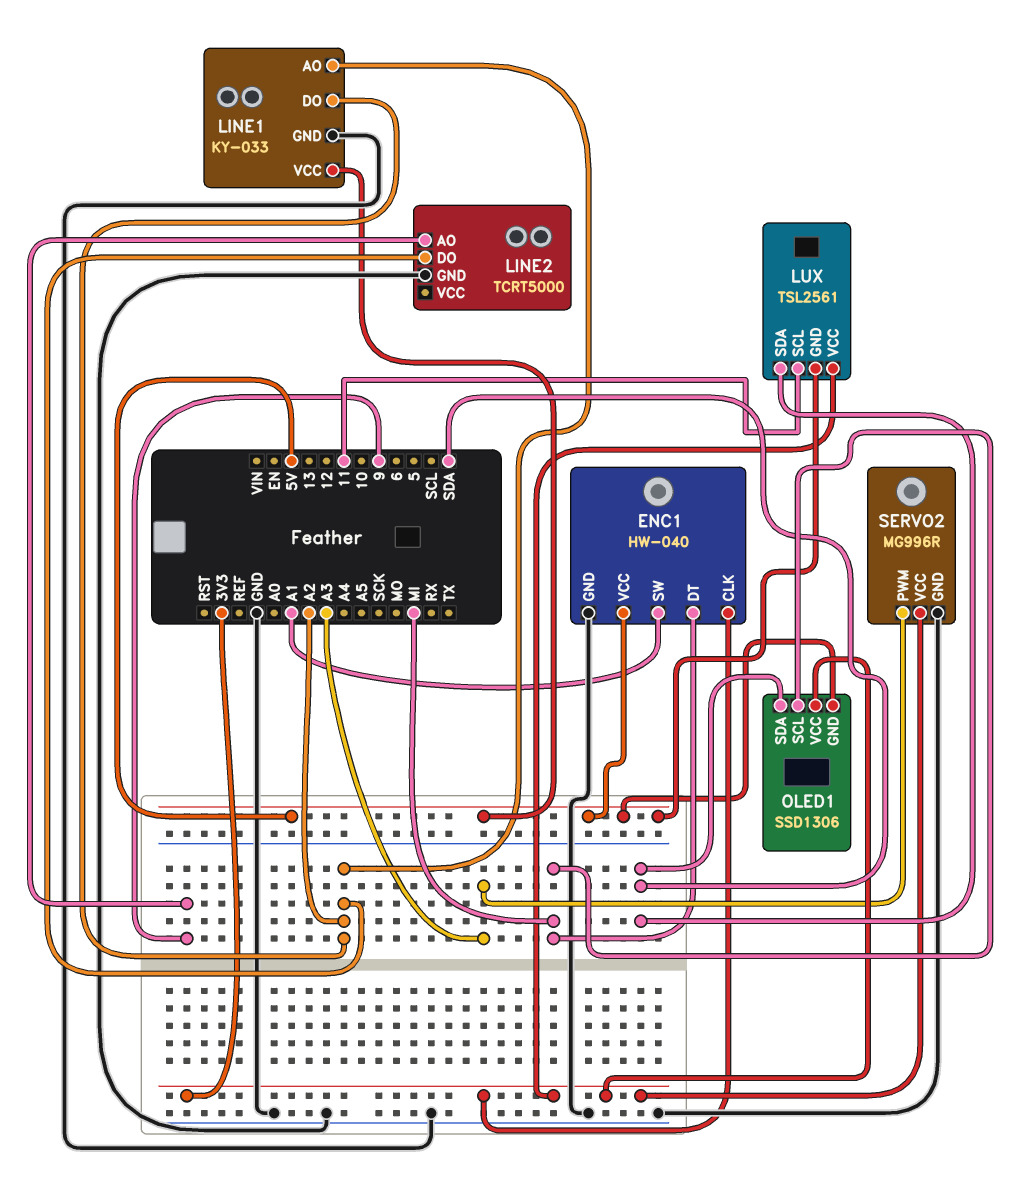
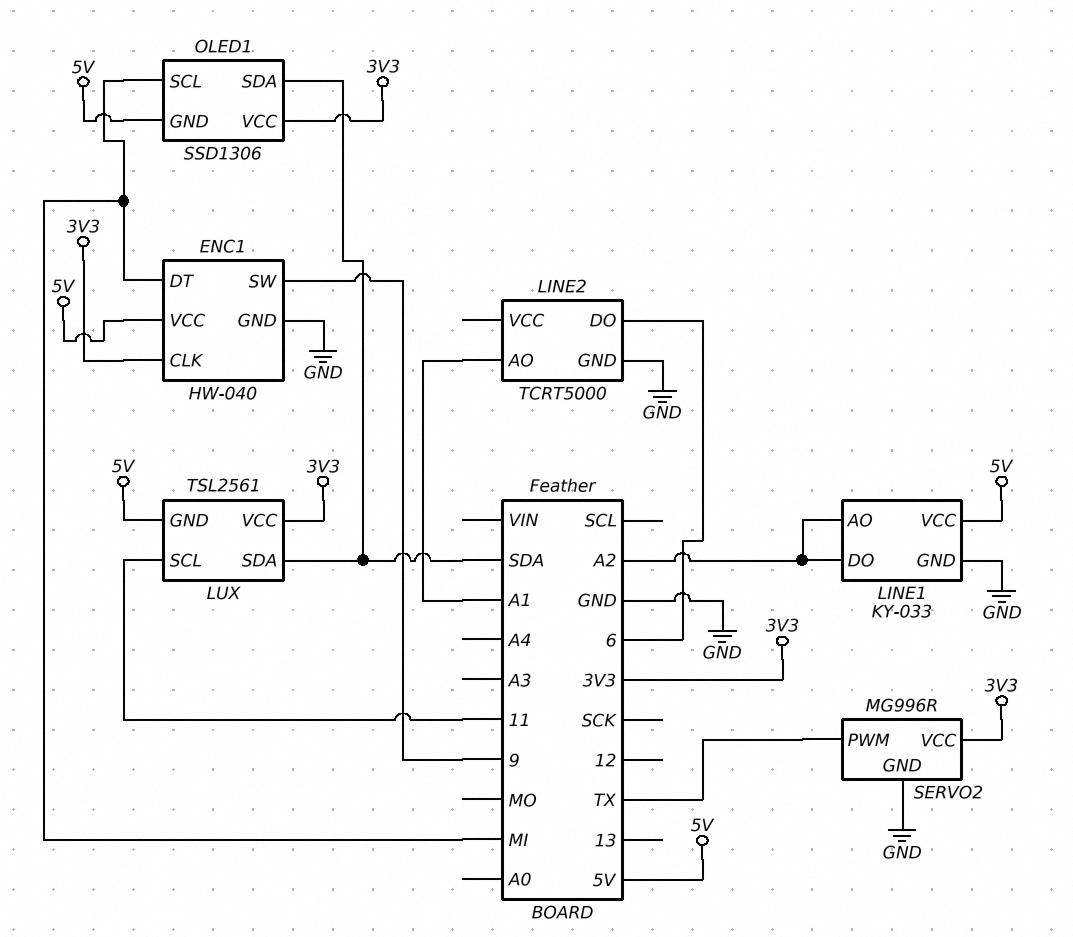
ENC1 pin SW: A1 -> 9
LINE2 pin AO: 9 -> A1
LINE2 pin DO: A2 -> 6
SERVO2 pin PWM: A3 -> TX

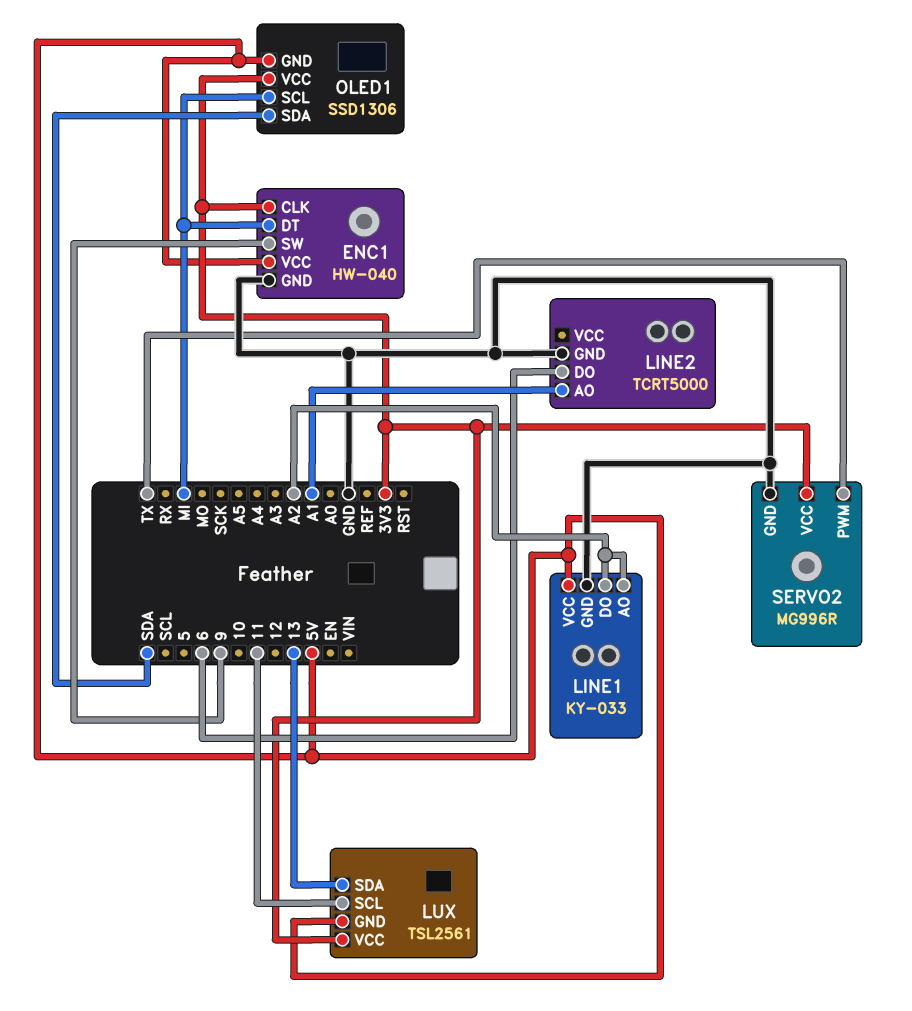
LUX pin SDA: SDA -> 13

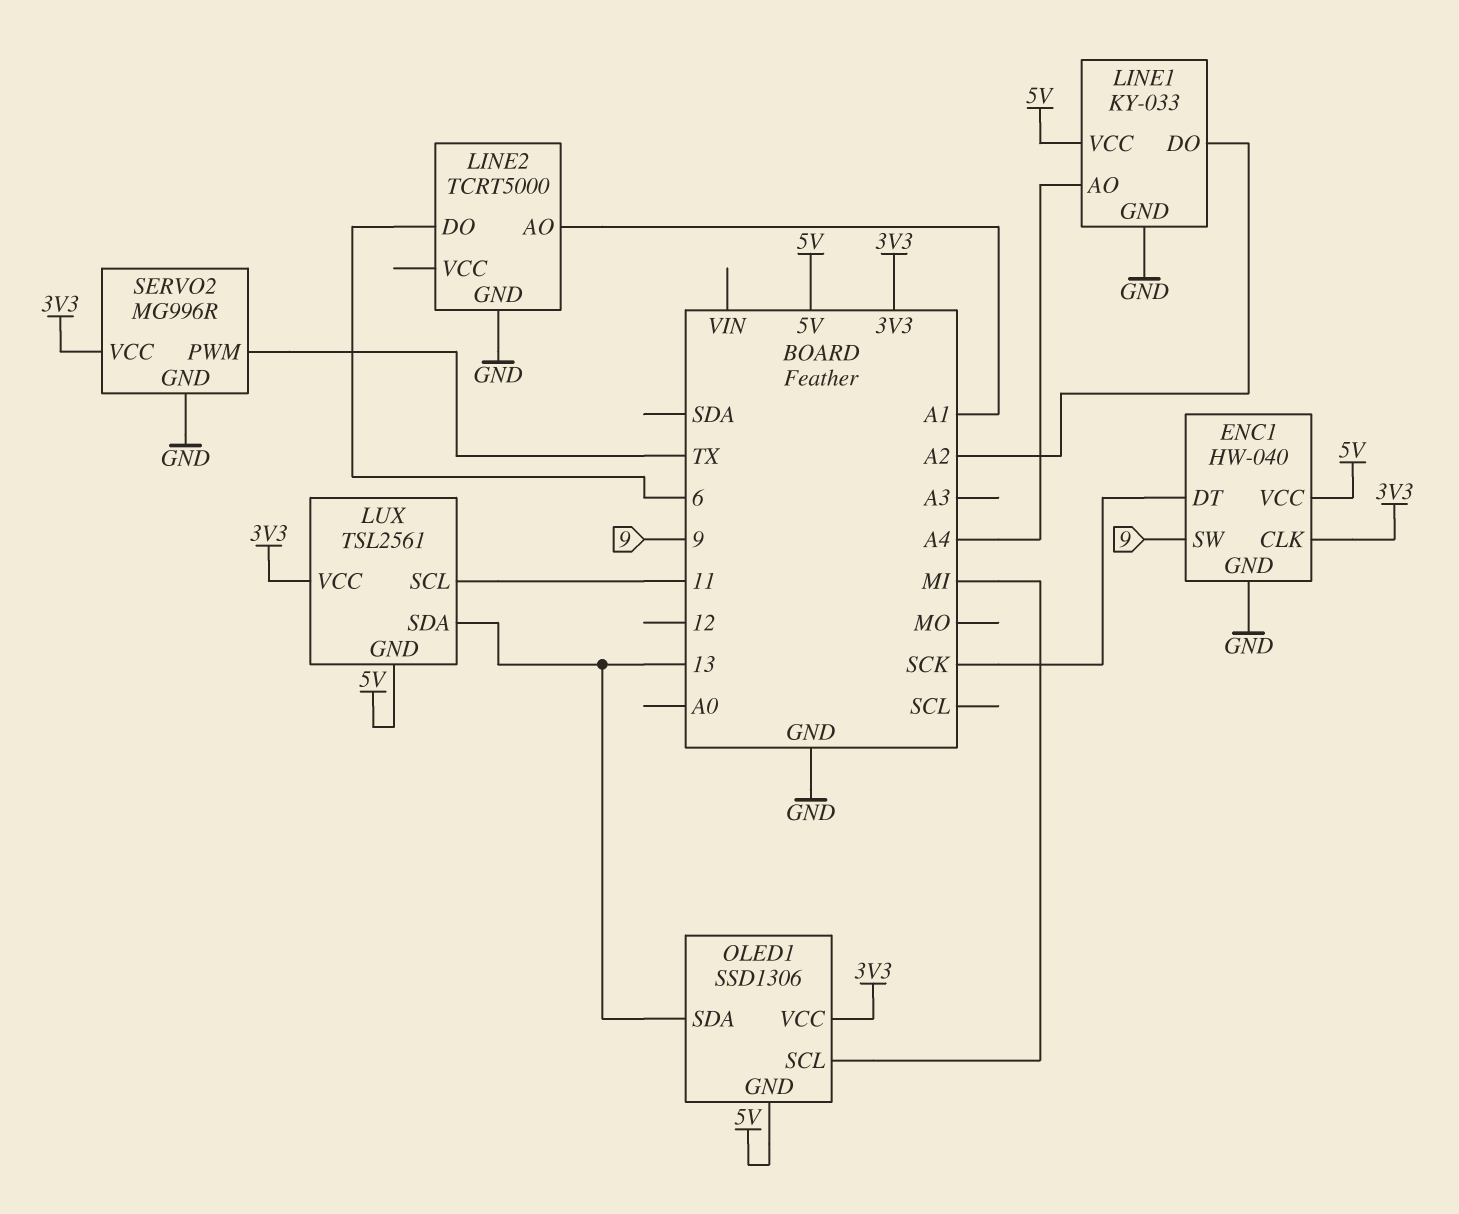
ENC1 pin DT: MI -> SCK
LINE1 pin AO: A2 -> A4
OLED1 pin SDA: SDA -> 13

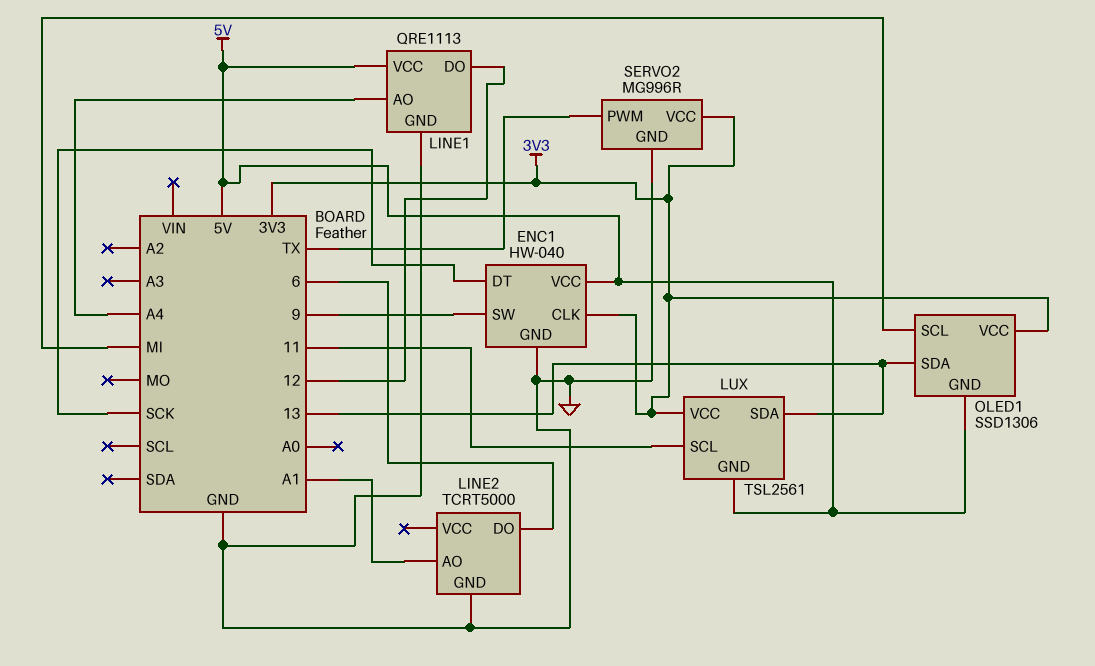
LINE1: KY-033 -> QRE1113
LINE1 pin DO: A2 -> 12

